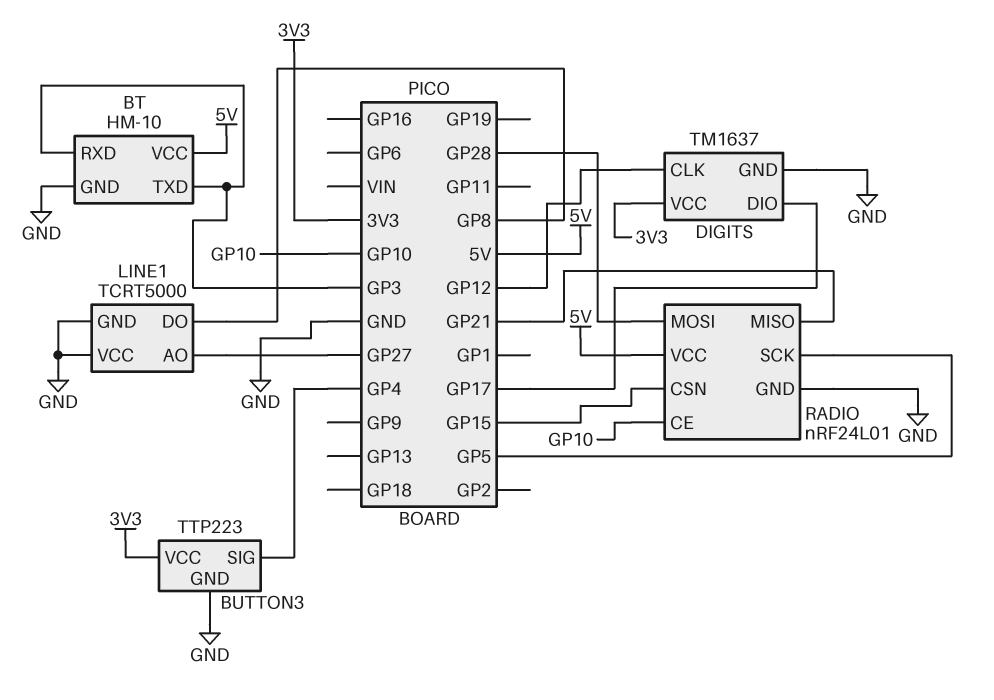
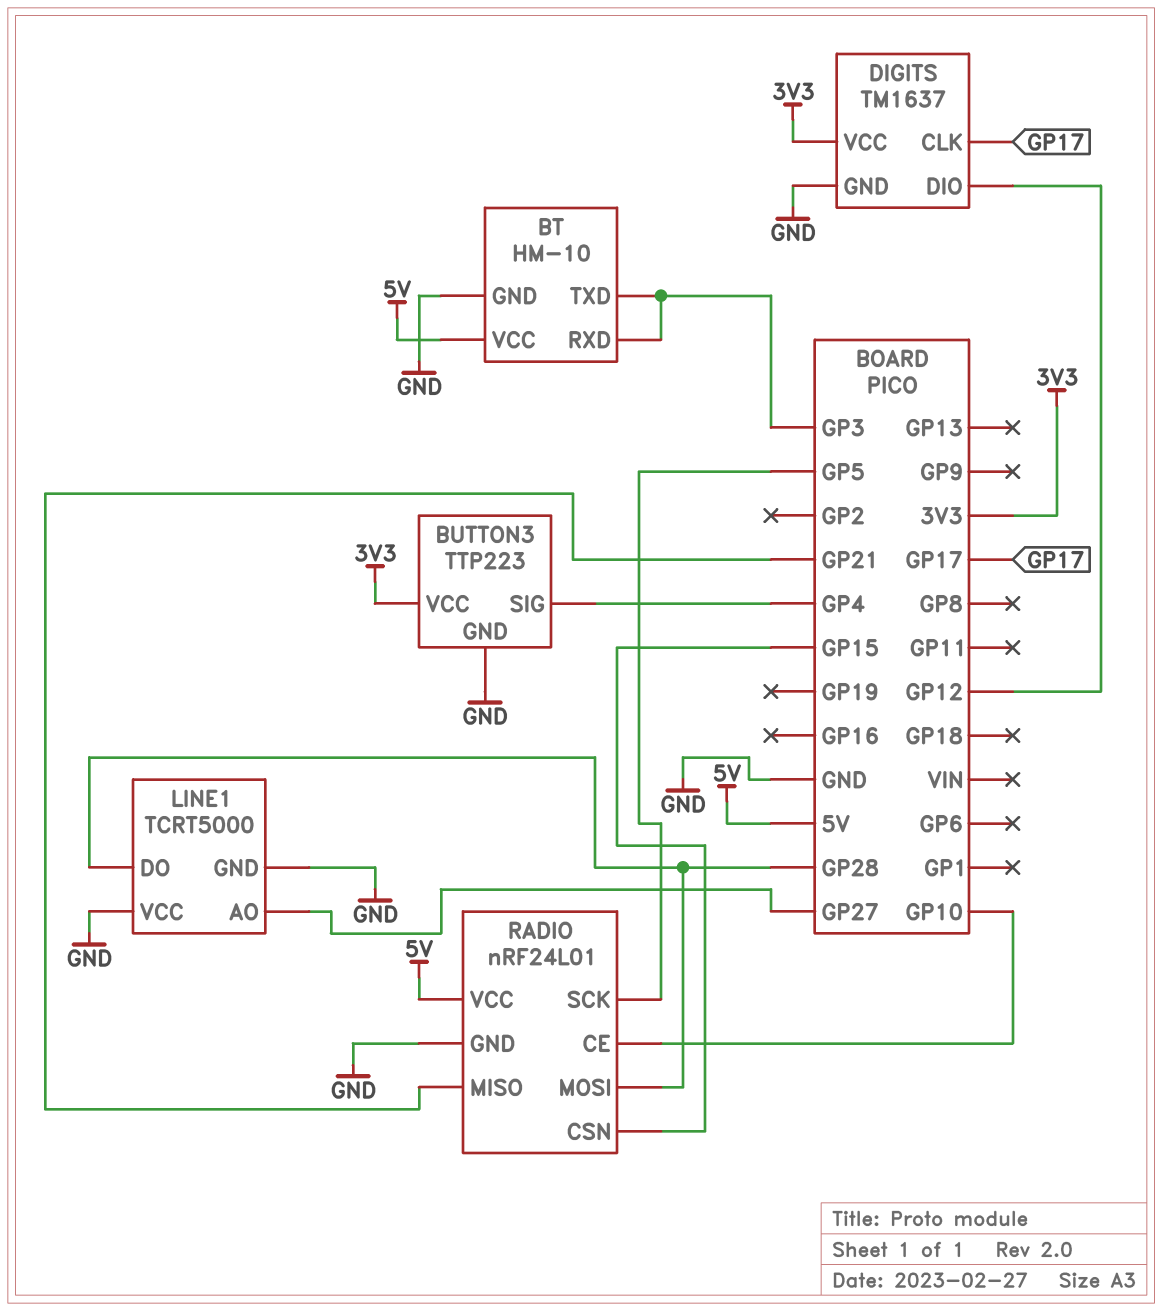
DIGITS pin CLK: GP12 -> GP17
DIGITS pin DIO: GP17 -> GP12
LINE1 pin DO: GP8 -> GP28

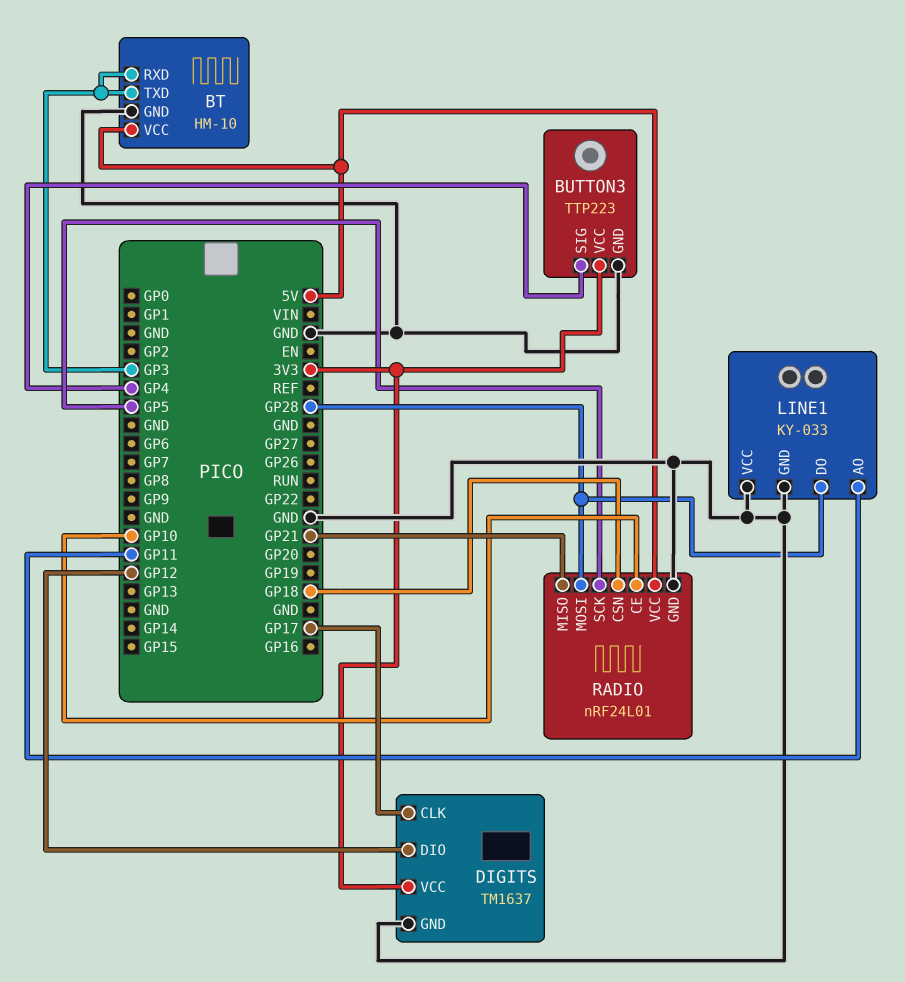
LINE1: TCRT5000 -> KY-033
LINE1 pin AO: GP27 -> GP11
RADIO pin CSN: GP15 -> GP18

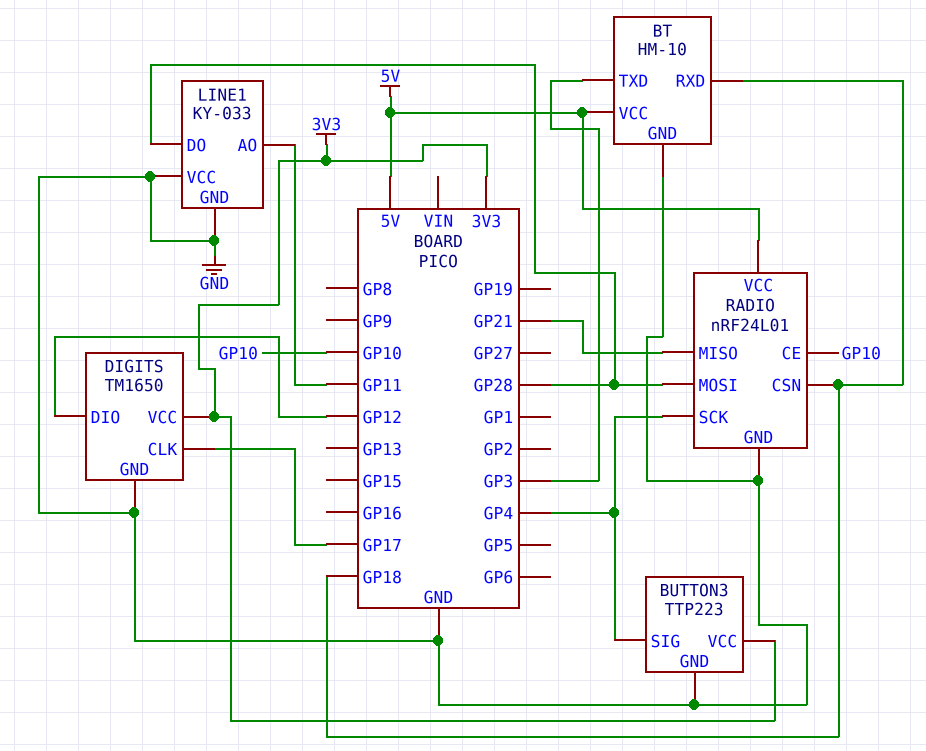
BT pin RXD: GP3 -> GP18
DIGITS: TM1637 -> TM1650
RADIO pin SCK: GP5 -> GP4

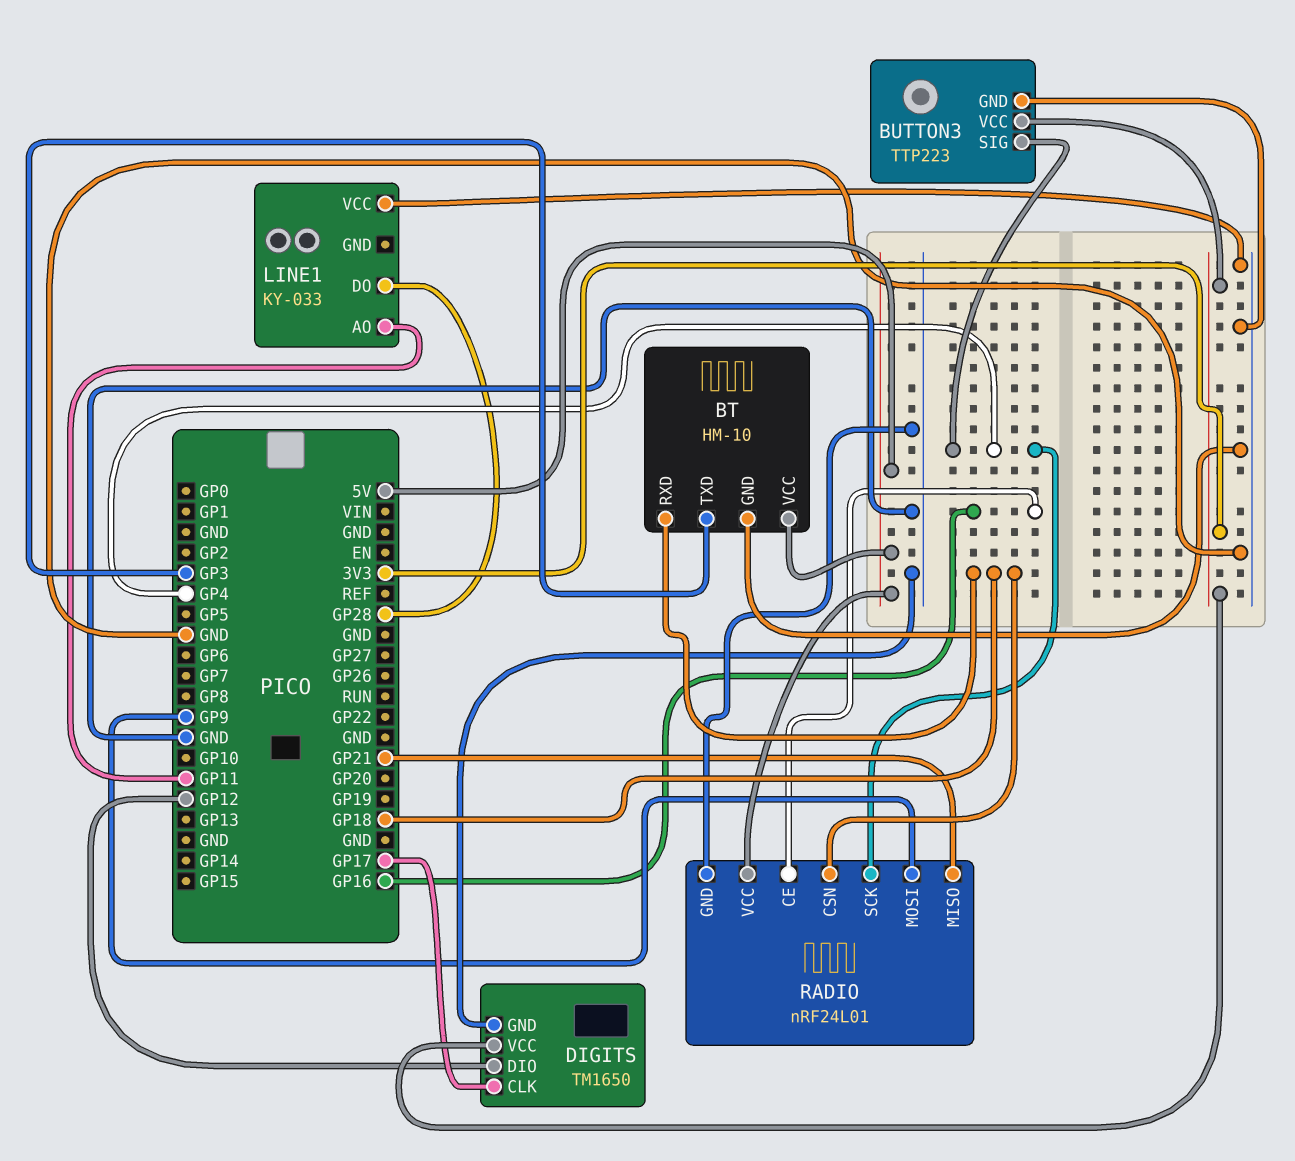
LINE1 pin GND: GND -> none
RADIO pin CE: GP10 -> GP16
RADIO pin MOSI: GP28 -> GP9

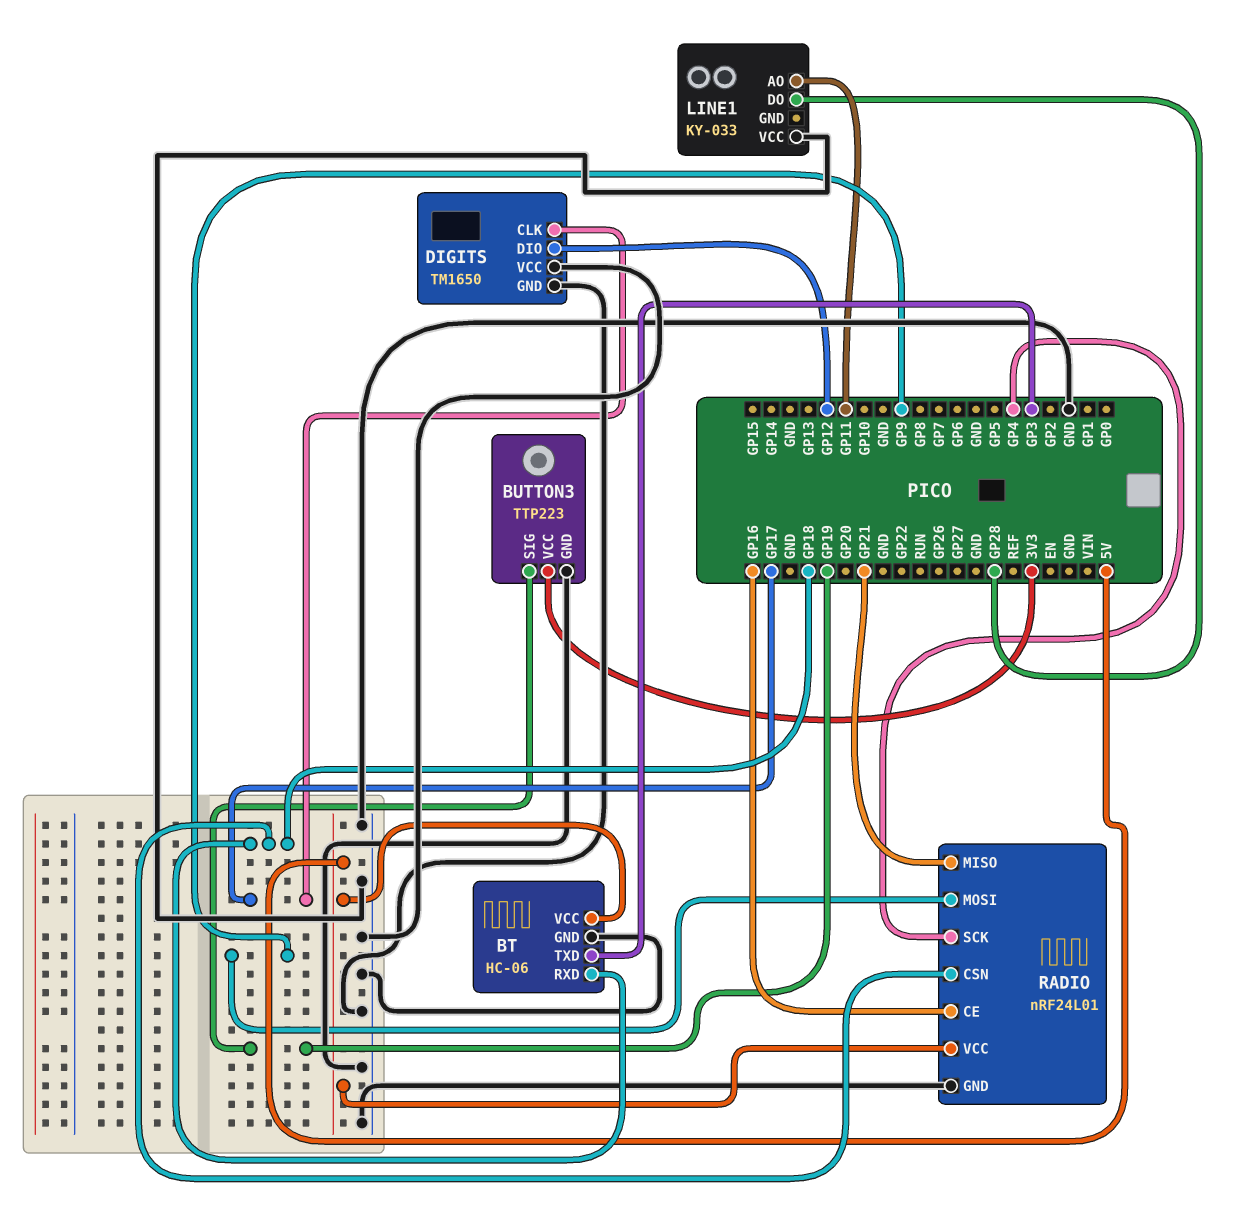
BT: HM-10 -> HC-06
BUTTON3 pin SIG: GP4 -> GP19
DIGITS pin VCC: 3V3 -> GND

